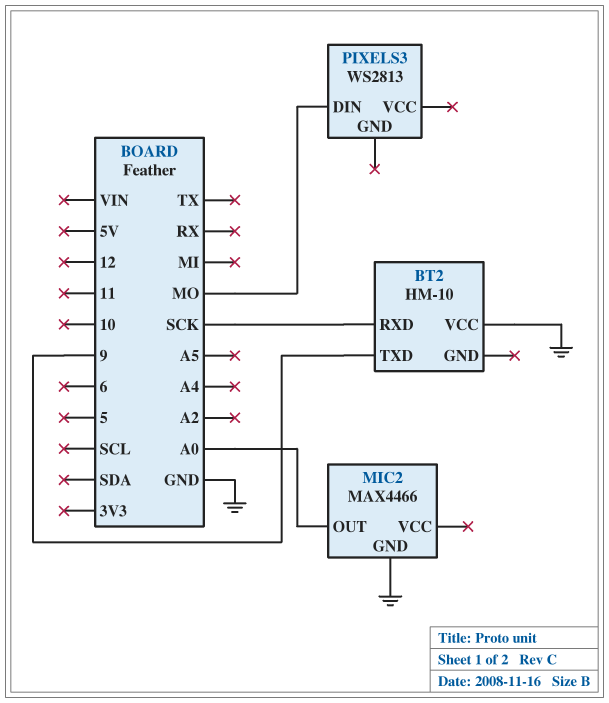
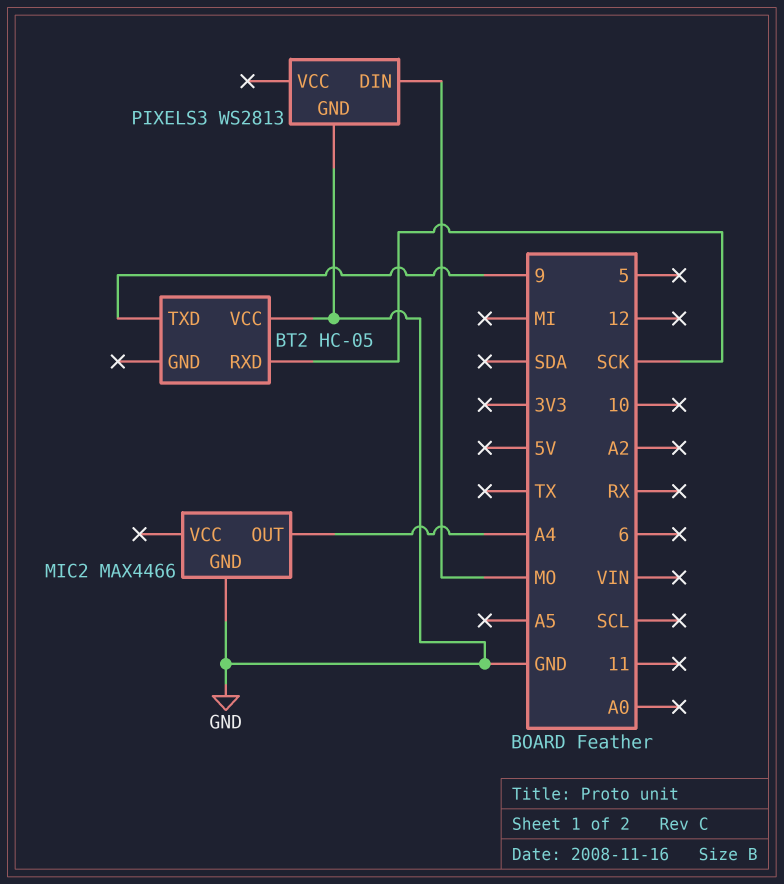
BT2: HM-10 -> HC-05
MIC2 pin OUT: A0 -> A4
PIXELS3 pin GND: none -> GND

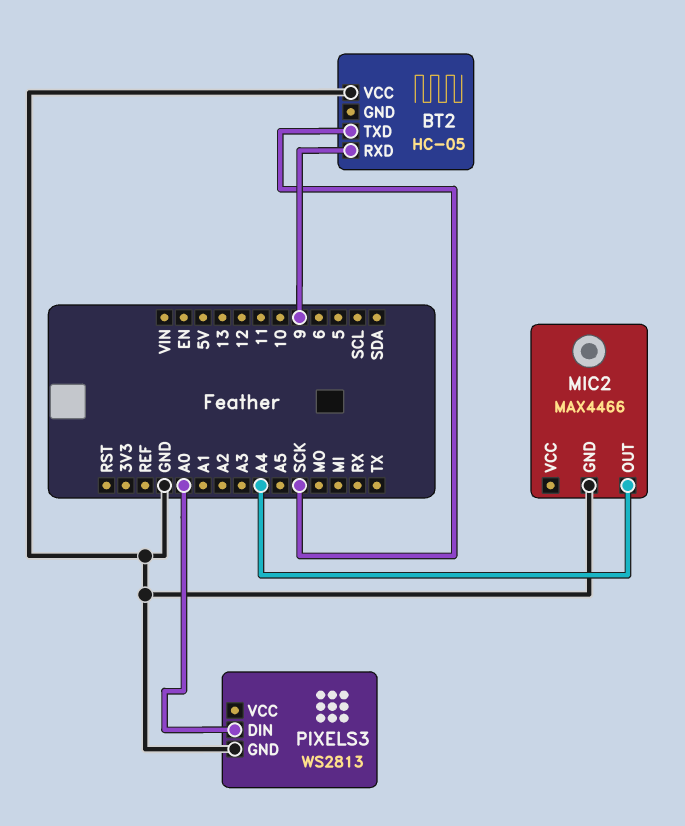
BT2 pin RXD: SCK -> 9
BT2 pin TXD: 9 -> SCK
PIXELS3 pin DIN: MO -> A0

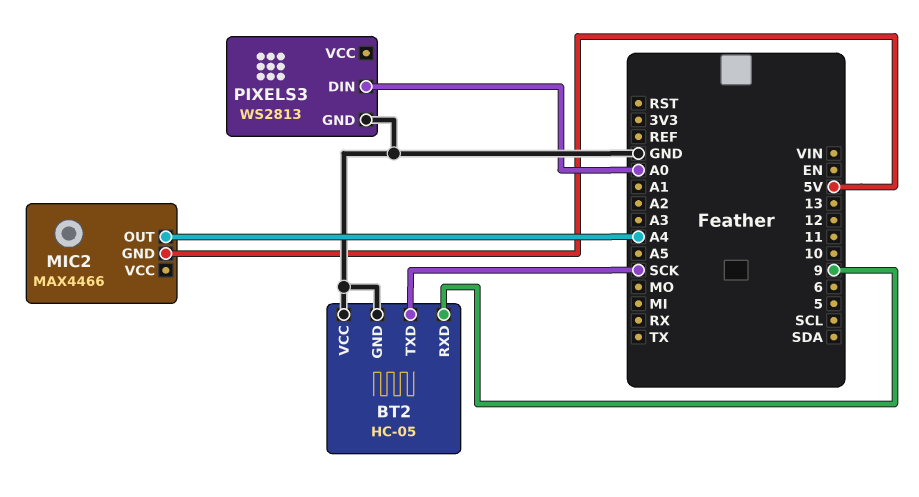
BT2 pin GND: none -> GND
MIC2 pin GND: GND -> 5V

